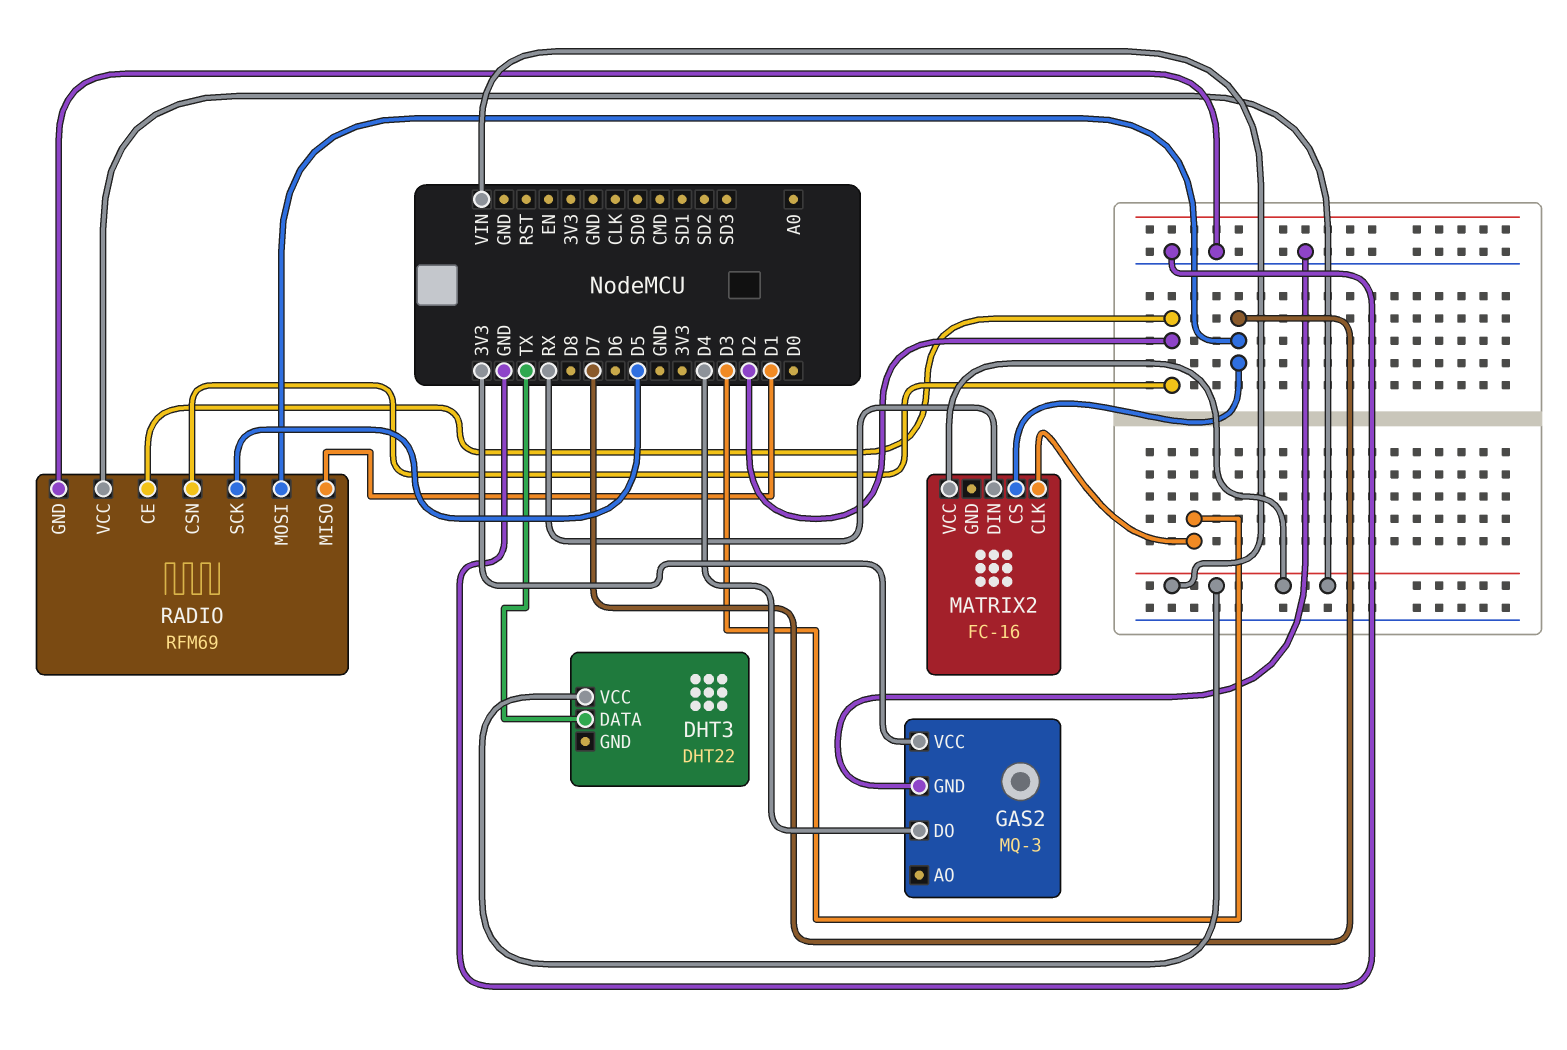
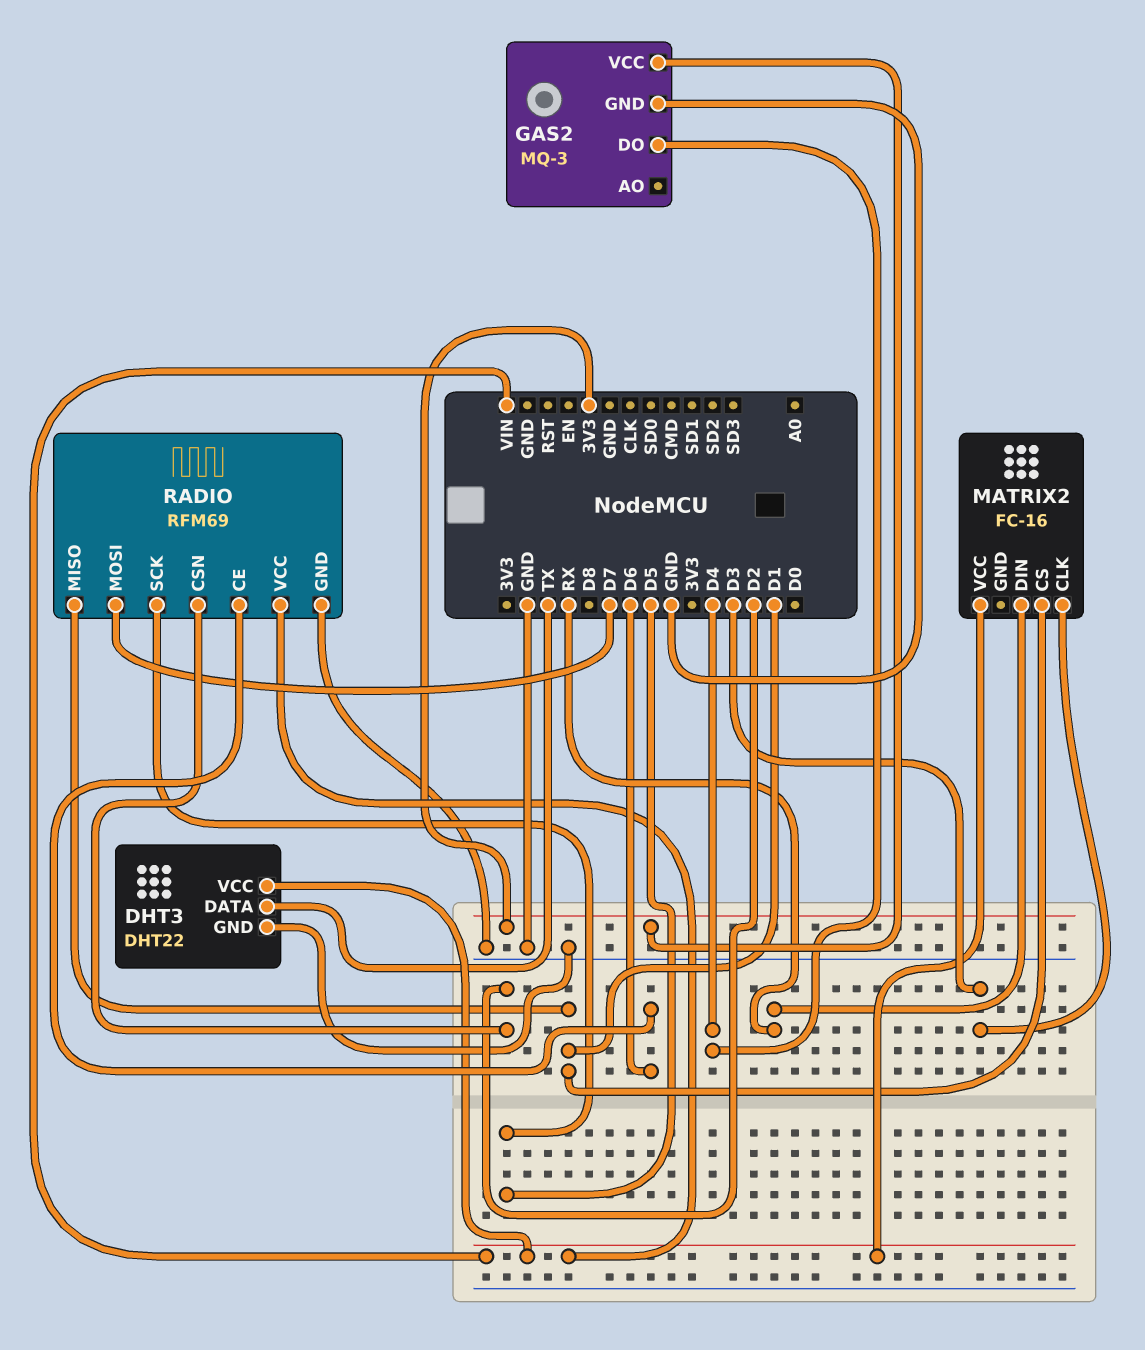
DHT3 pin GND: none -> GND
MATRIX2 pin CS: D7 -> D1
RADIO pin CE: D2 -> D6

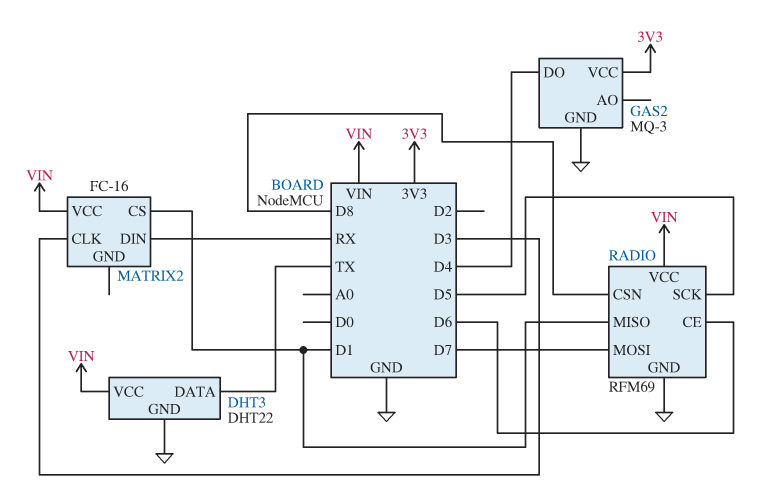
RADIO pin CSN: D2 -> D8

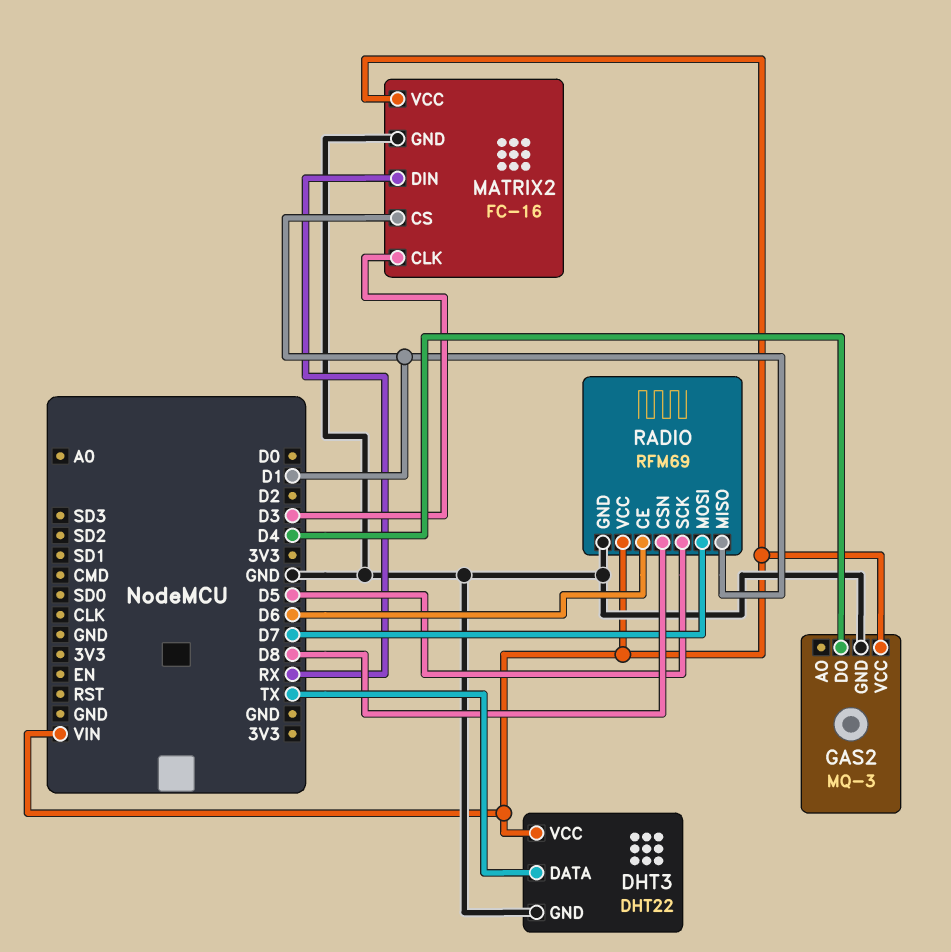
GAS2 pin VCC: 3V3 -> VIN
MATRIX2 pin GND: none -> GND

